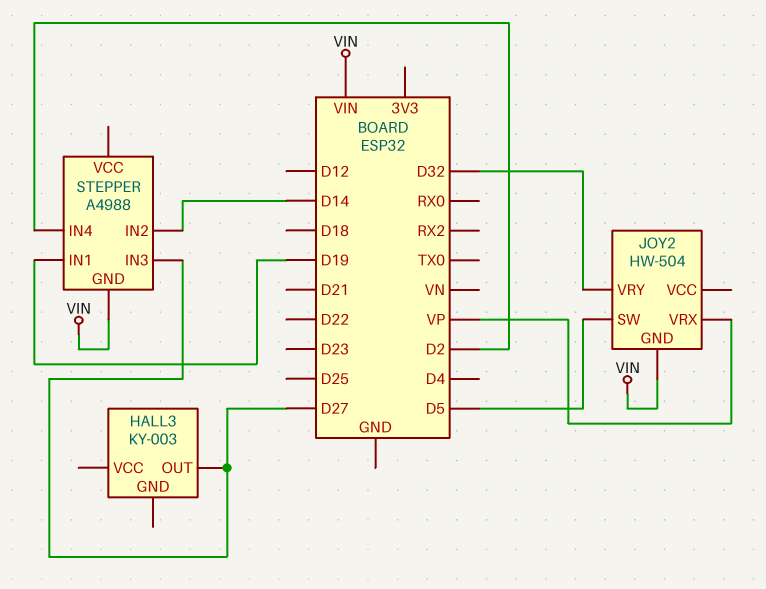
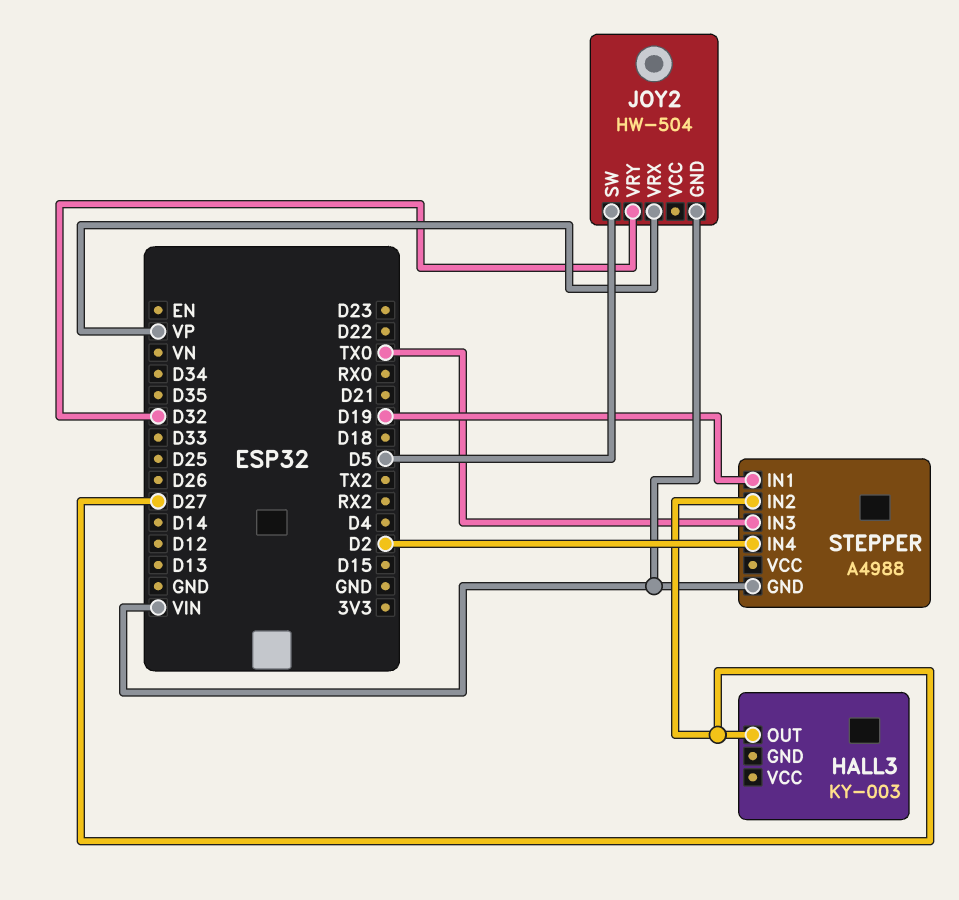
STEPPER pin IN2: D14 -> D27
STEPPER pin IN3: D27 -> TX0

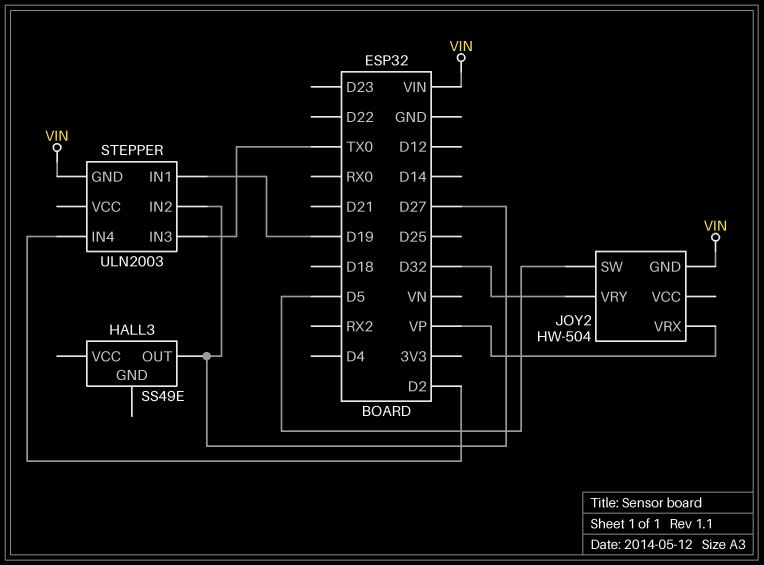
HALL3: KY-003 -> SS49E
STEPPER: A4988 -> ULN2003

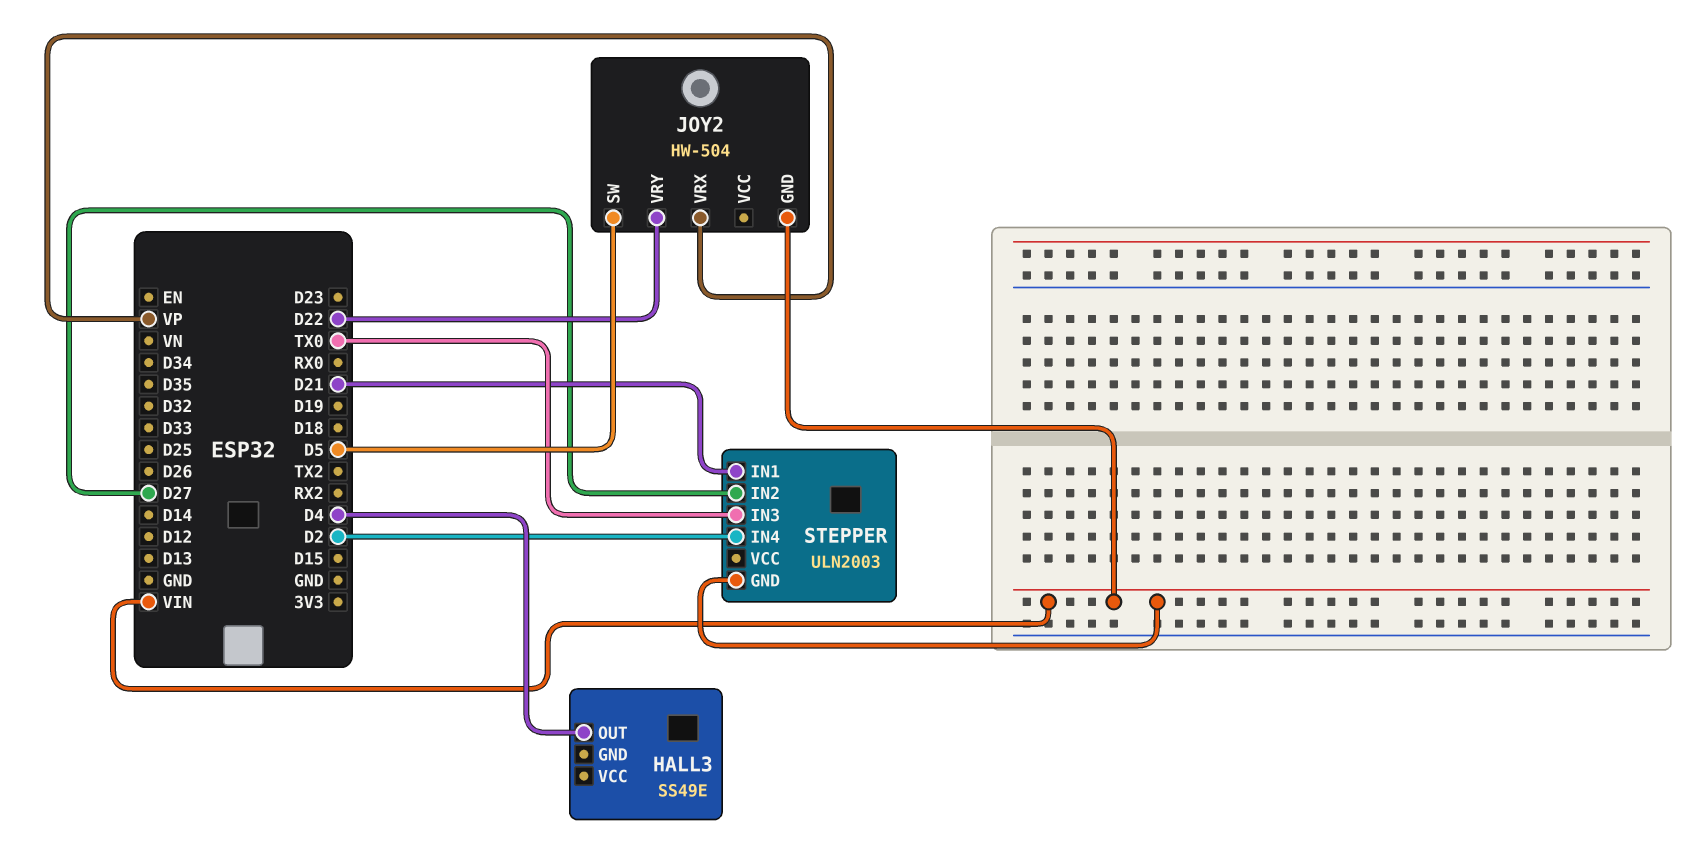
HALL3 pin OUT: D27 -> D4
JOY2 pin VRY: D32 -> D22
STEPPER pin IN1: D19 -> D21

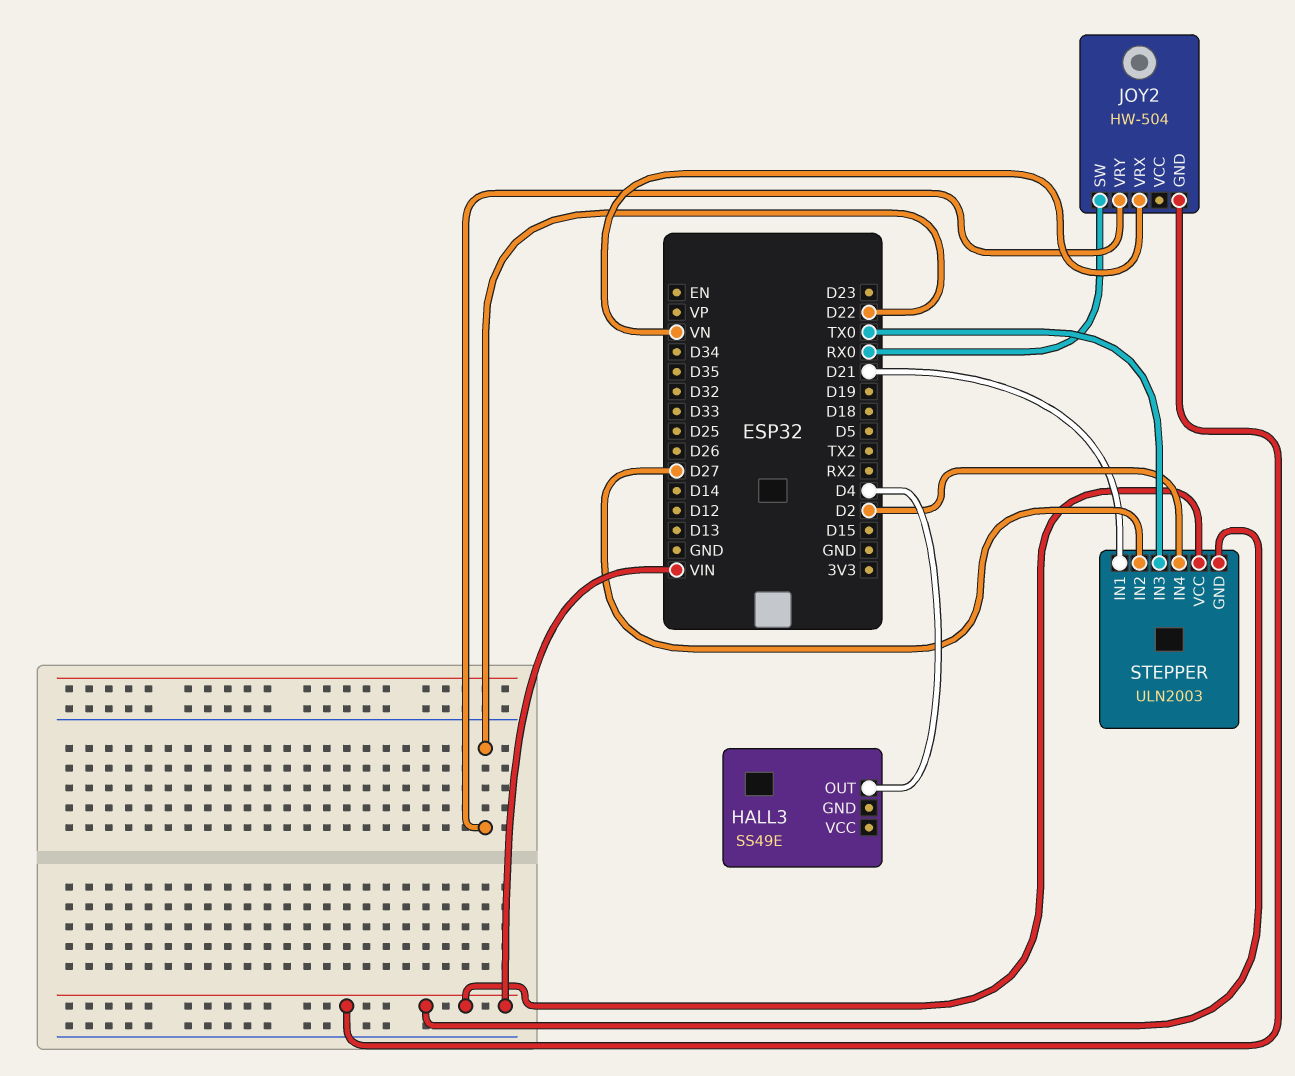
JOY2 pin SW: D5 -> RX0
JOY2 pin VRX: VP -> VN
STEPPER pin VCC: none -> VIN

